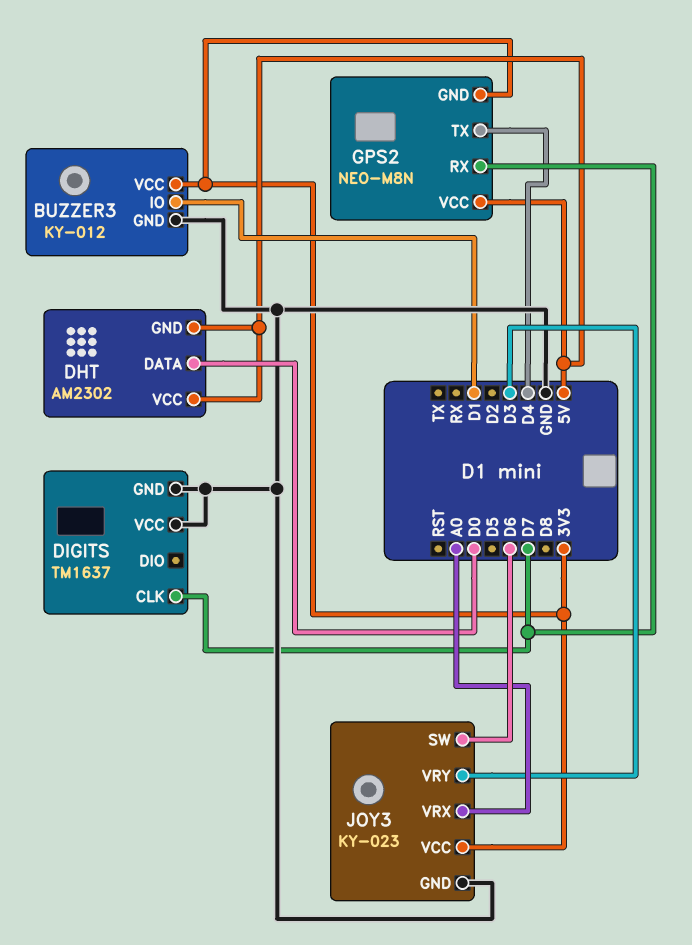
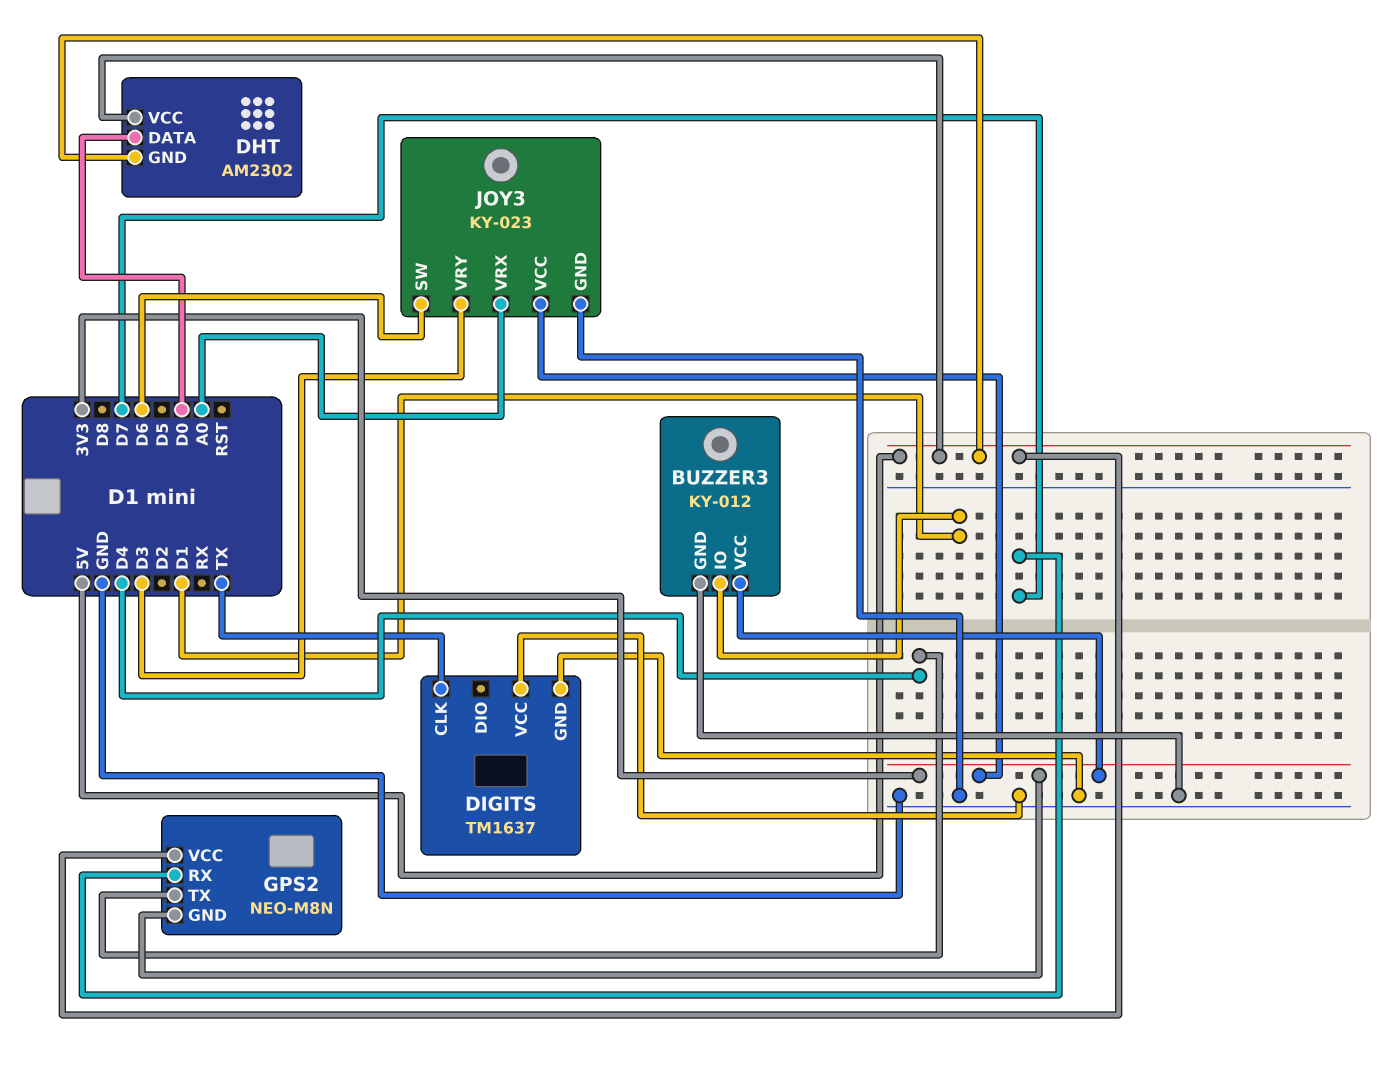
DIGITS pin CLK: D7 -> TX

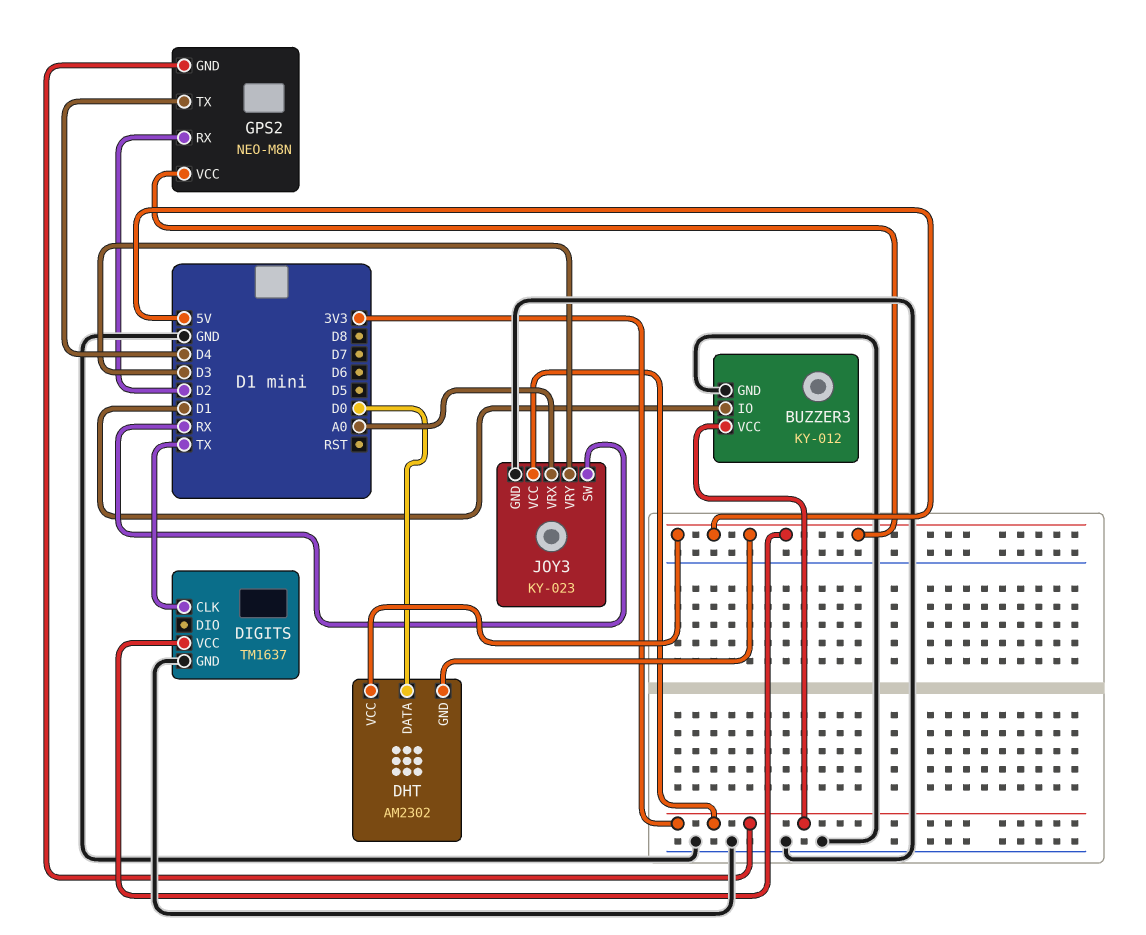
DIGITS pin VCC: GND -> 5V
GPS2 pin RX: D7 -> D2
JOY3 pin SW: D6 -> RX

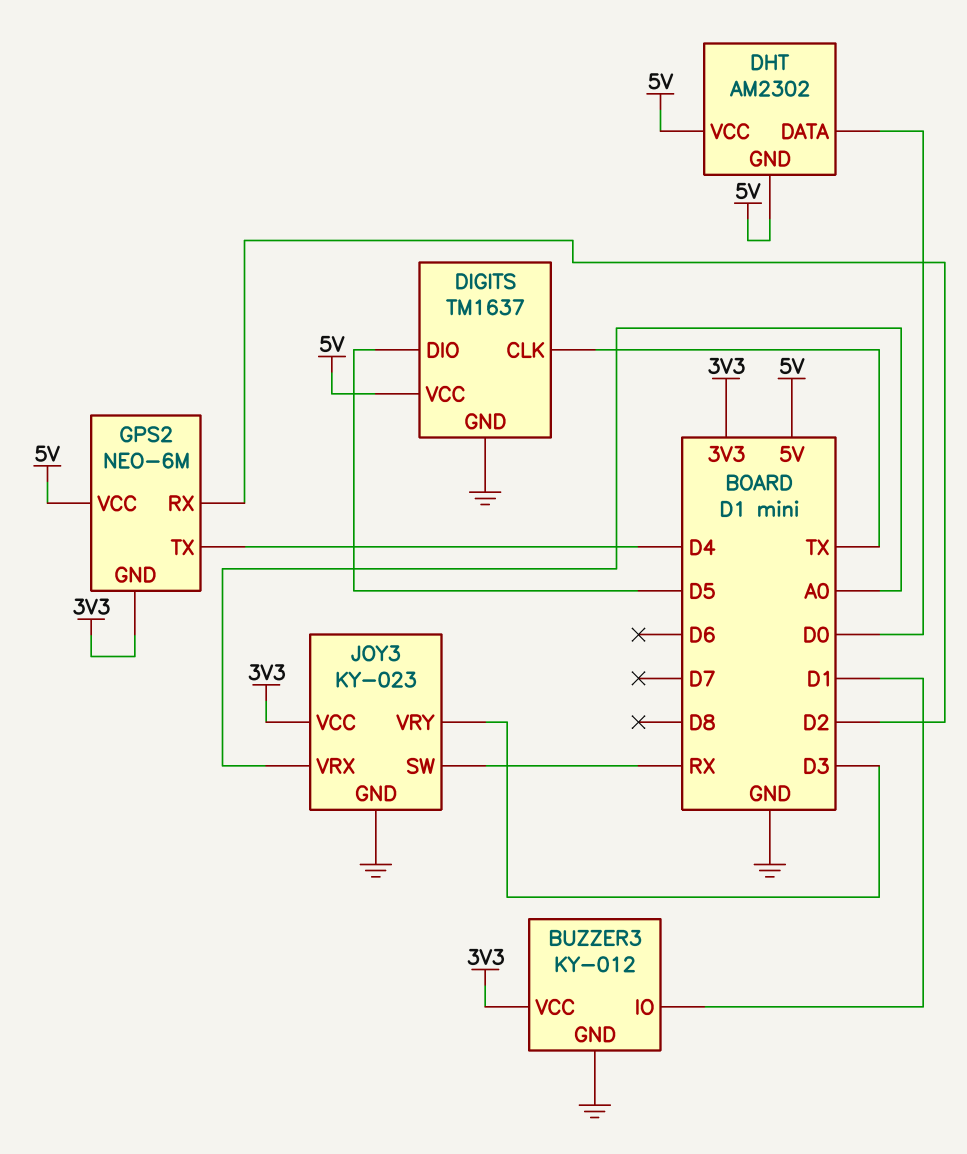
DIGITS pin DIO: none -> D5
GPS2: NEO-M8N -> NEO-6M

